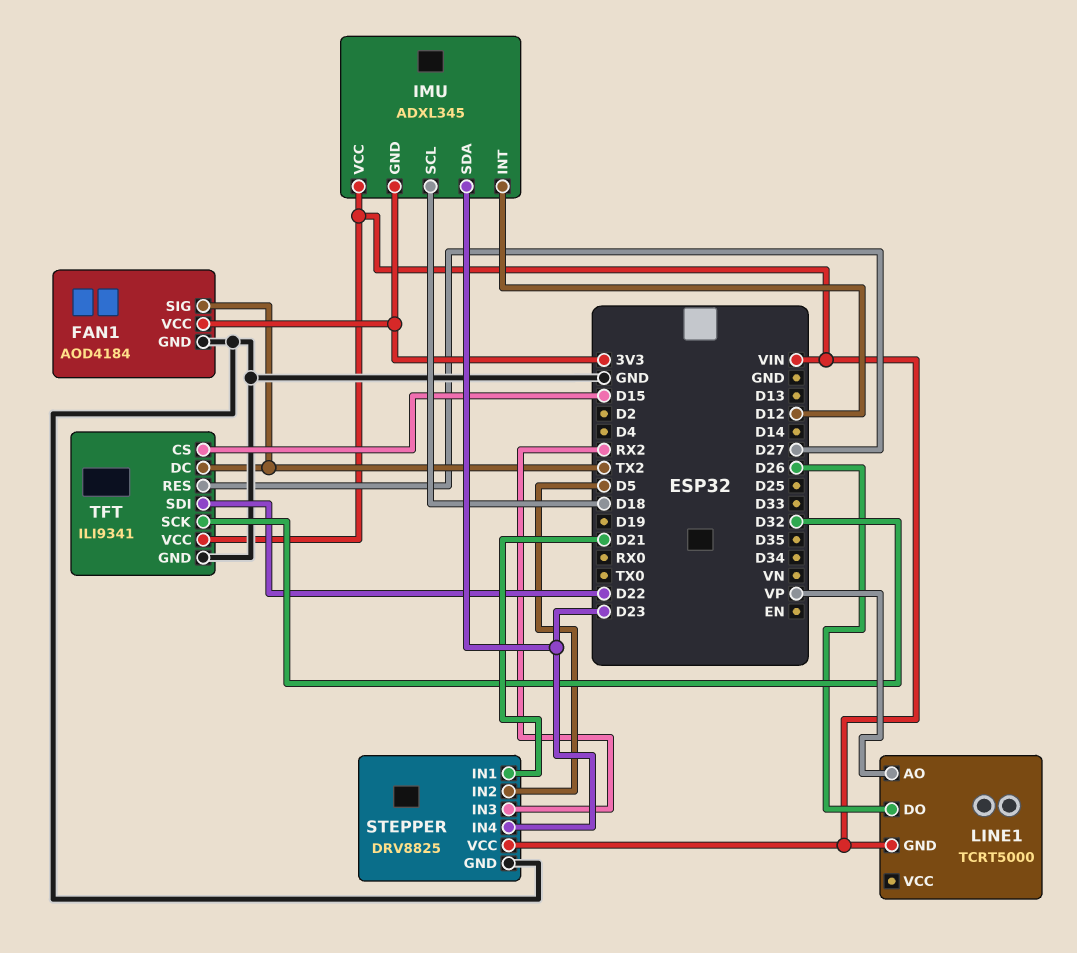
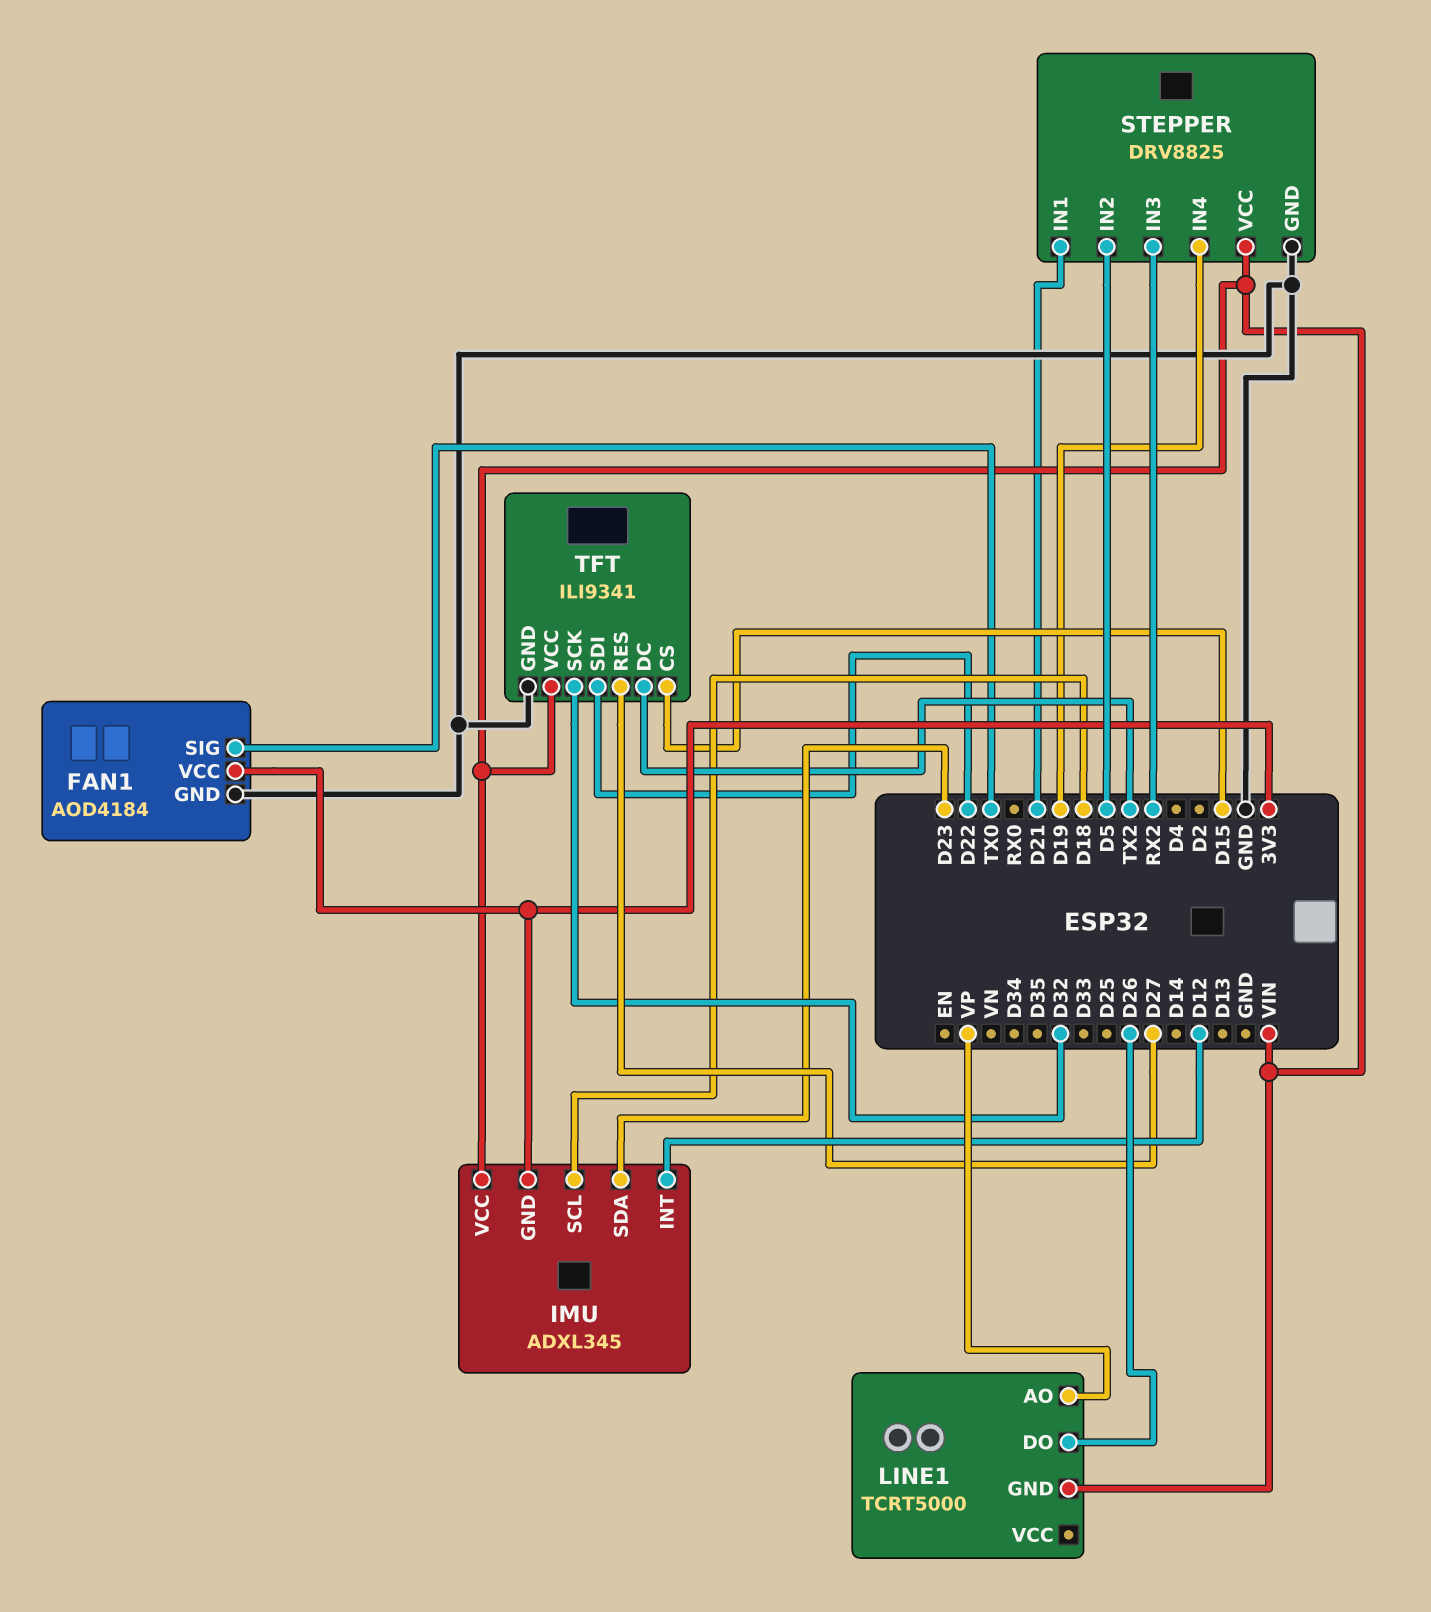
FAN1 pin SIG: TX2 -> TX0
STEPPER pin IN4: D23 -> D19

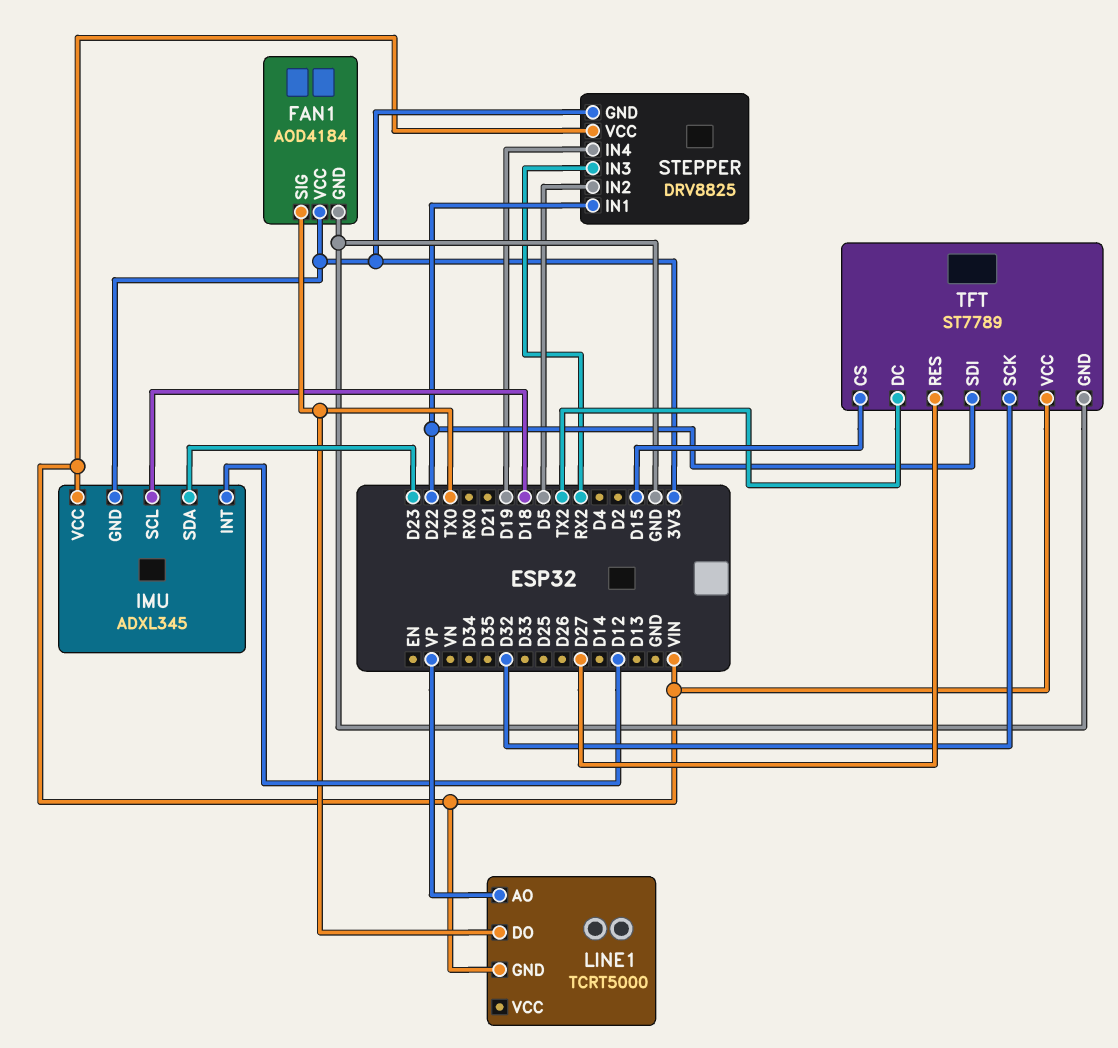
LINE1 pin DO: D26 -> TX0
STEPPER pin GND: GND -> 3V3
STEPPER pin IN1: D21 -> D22
TFT: ILI9341 -> ST7789

